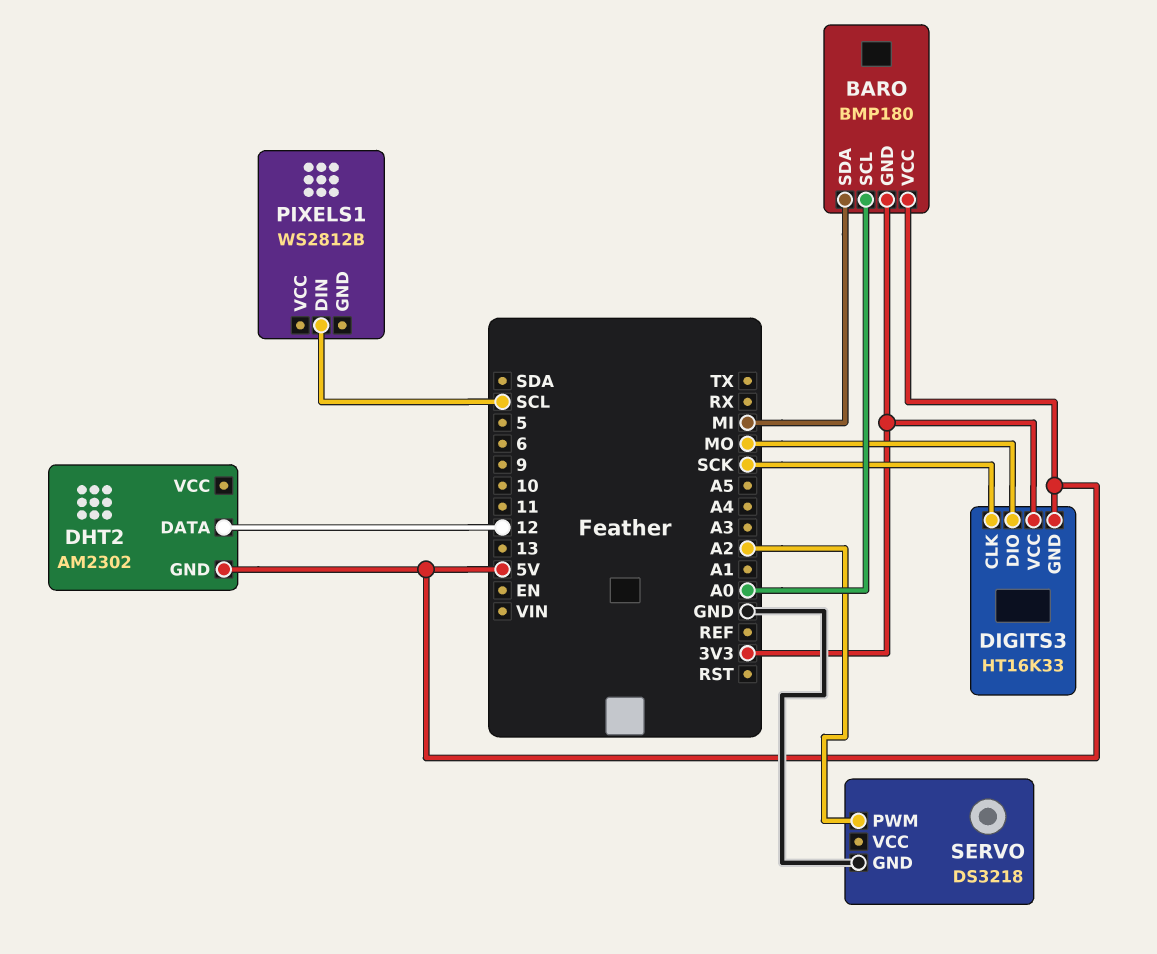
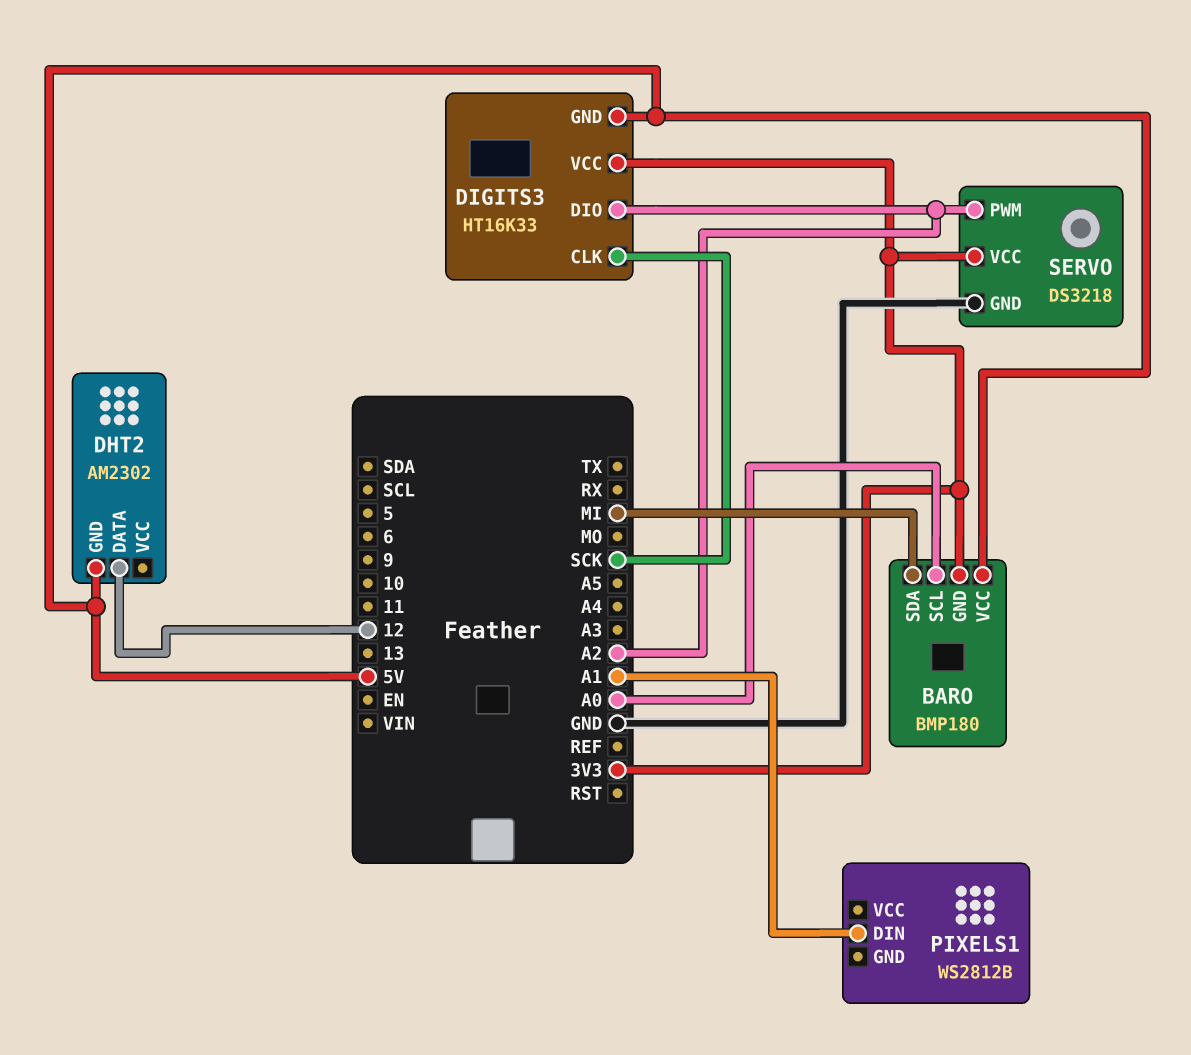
DIGITS3 pin DIO: MO -> A2
PIXELS1 pin DIN: SCL -> A1
SERVO pin VCC: none -> 3V3

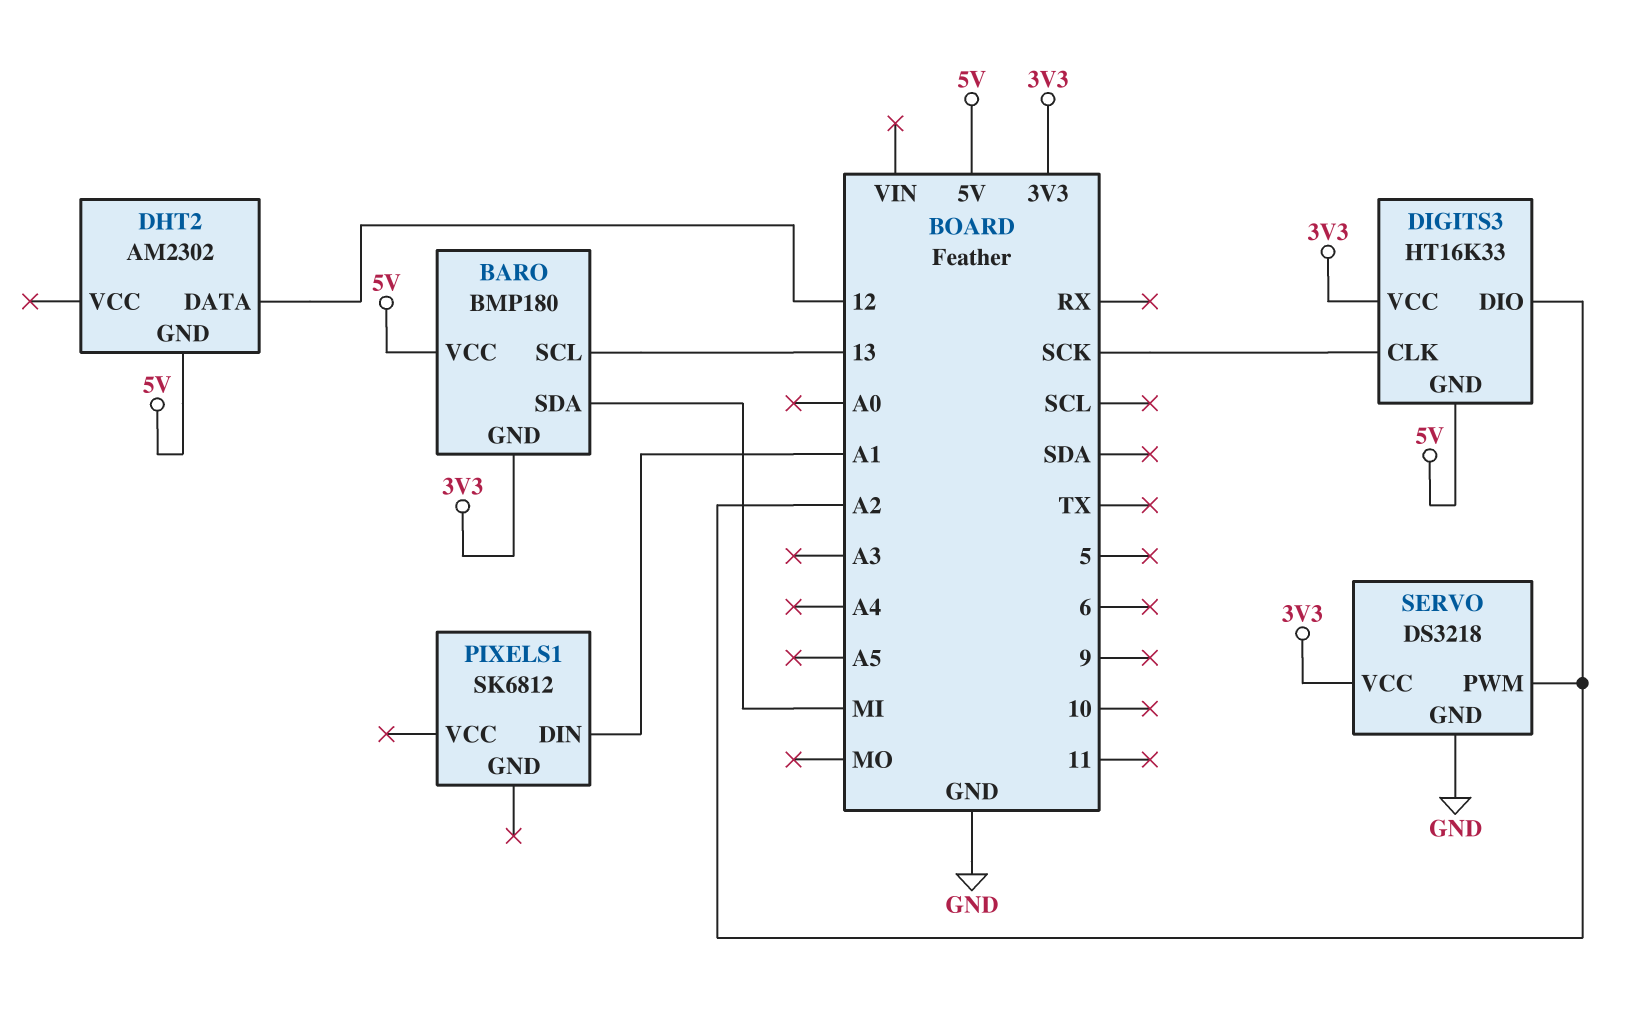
BARO pin SCL: A0 -> 13
PIXELS1: WS2812B -> SK6812

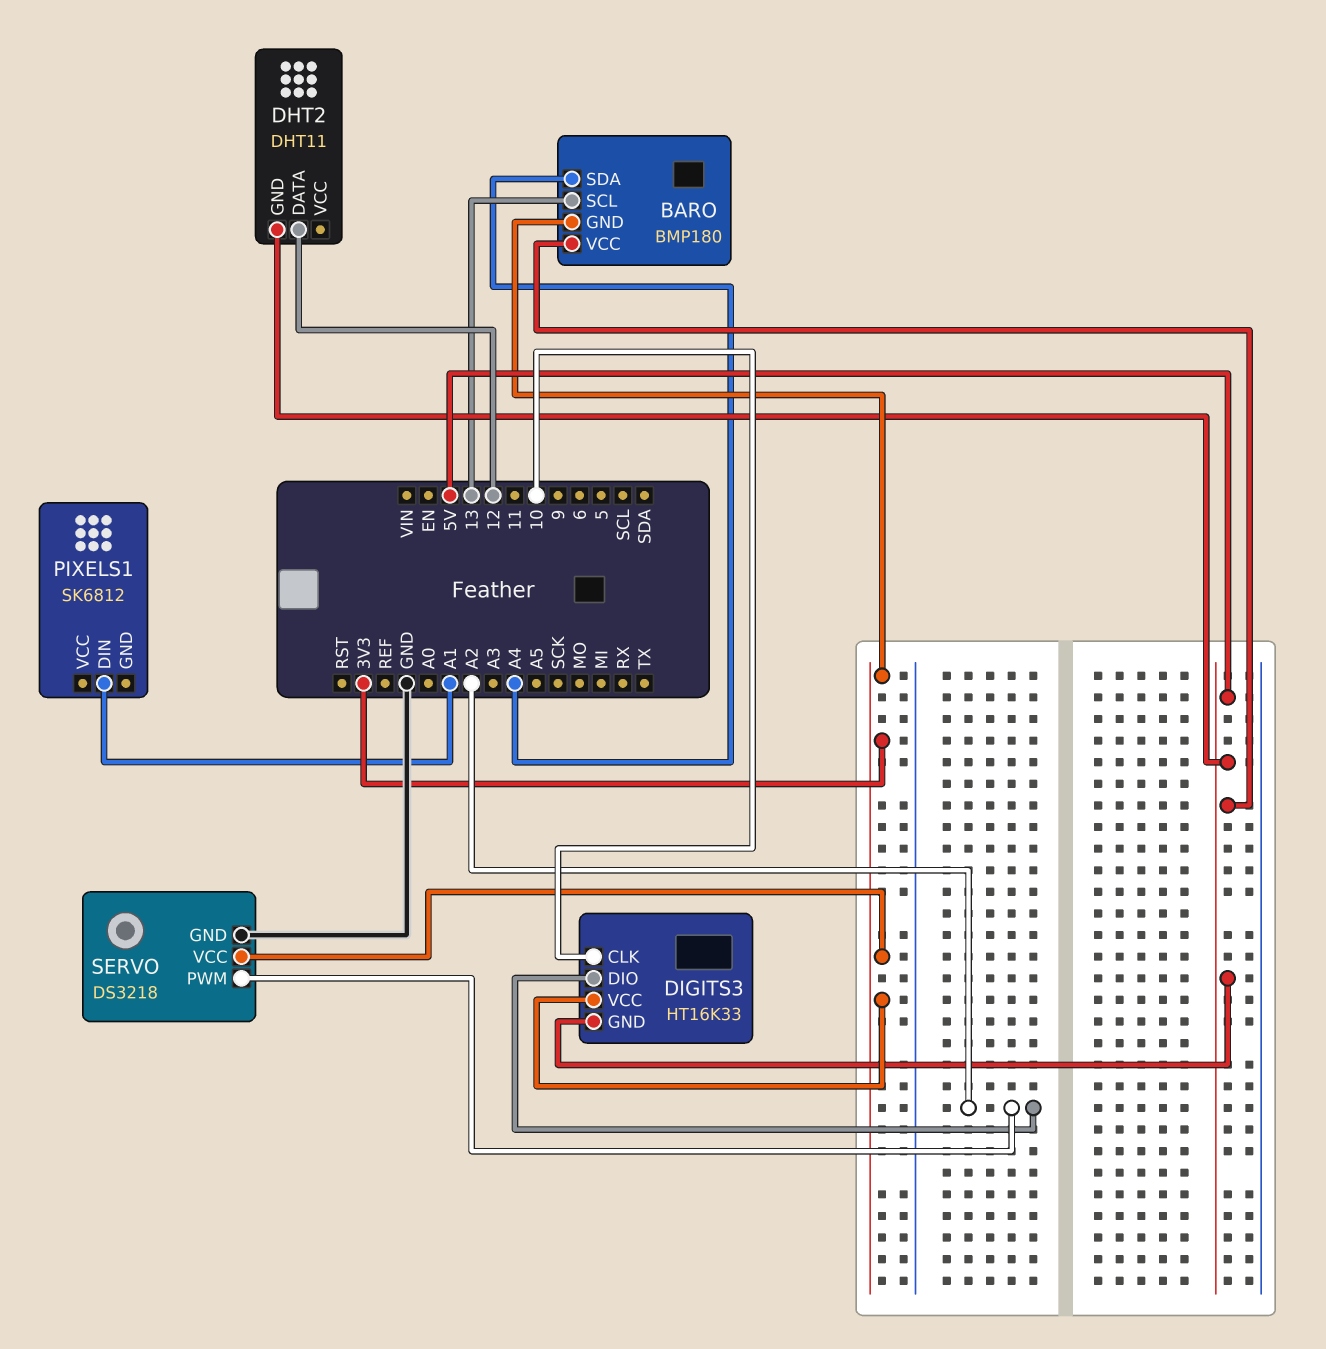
BARO pin SDA: MI -> A4
DHT2: AM2302 -> DHT11
DIGITS3 pin CLK: SCK -> 10

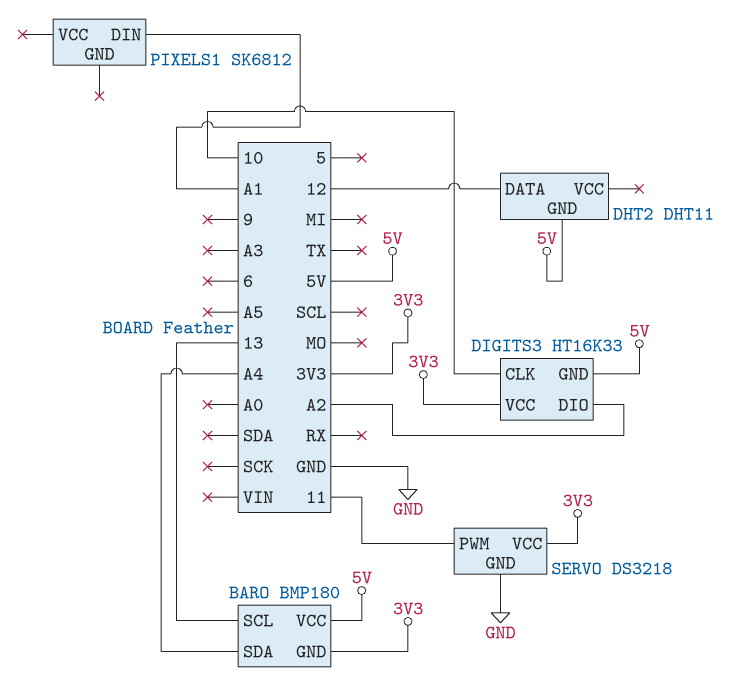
SERVO pin PWM: A2 -> 11

